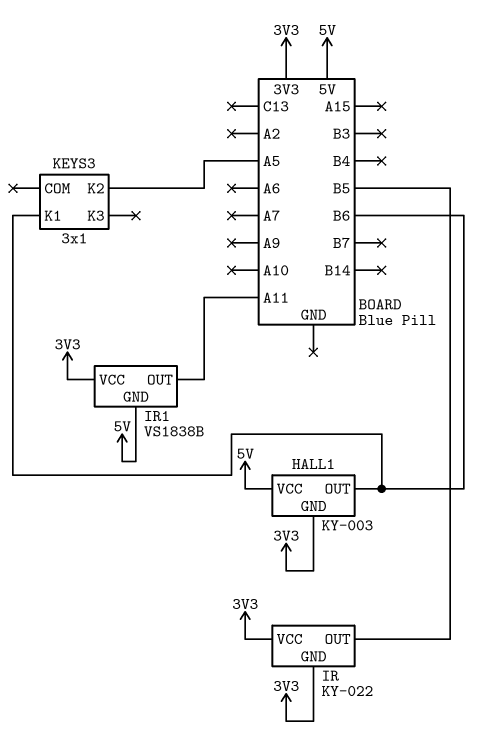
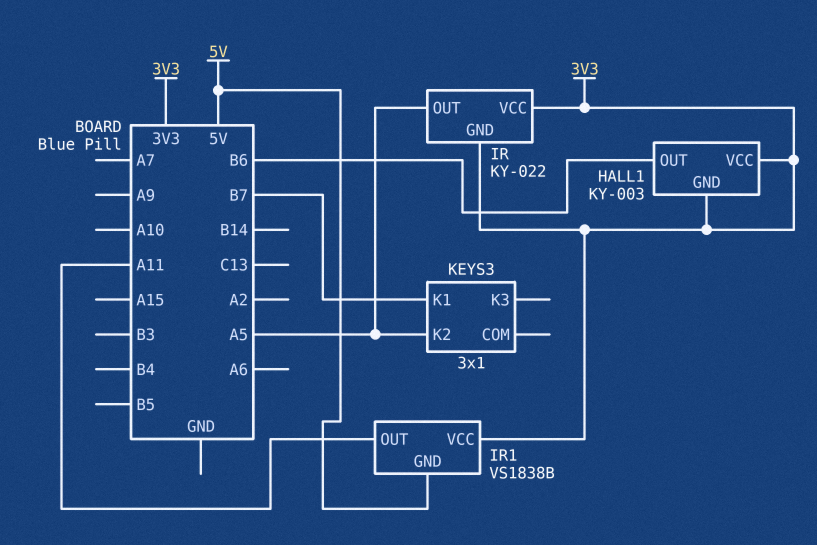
HALL1 pin VCC: 5V -> 3V3
IR pin OUT: B5 -> A5
KEYS3 pin K1: B6 -> B7

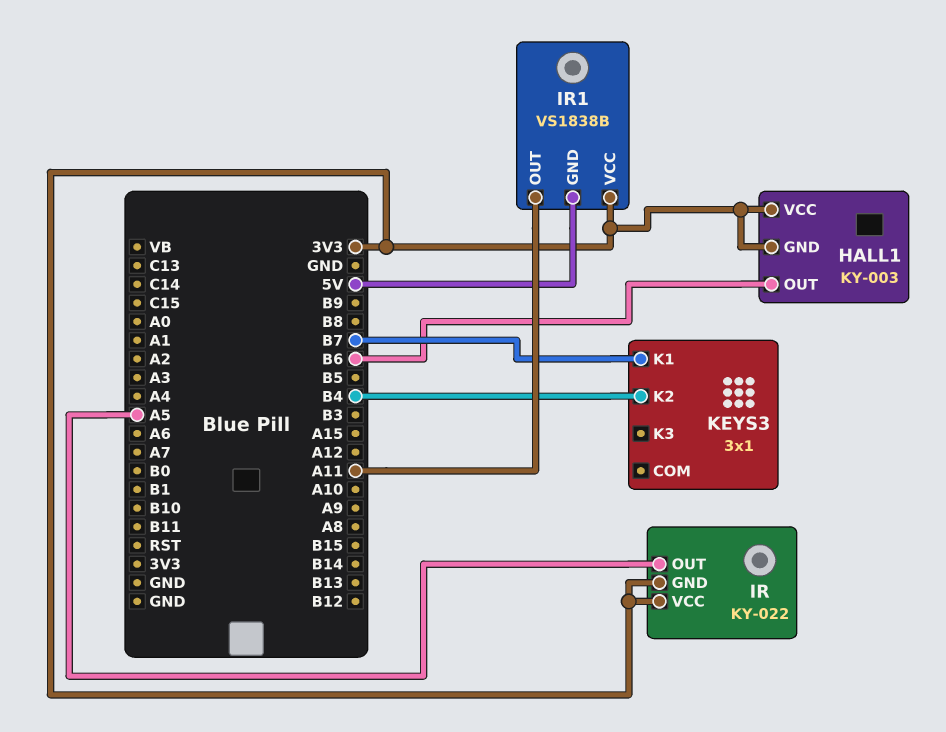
KEYS3 pin K2: A5 -> B4

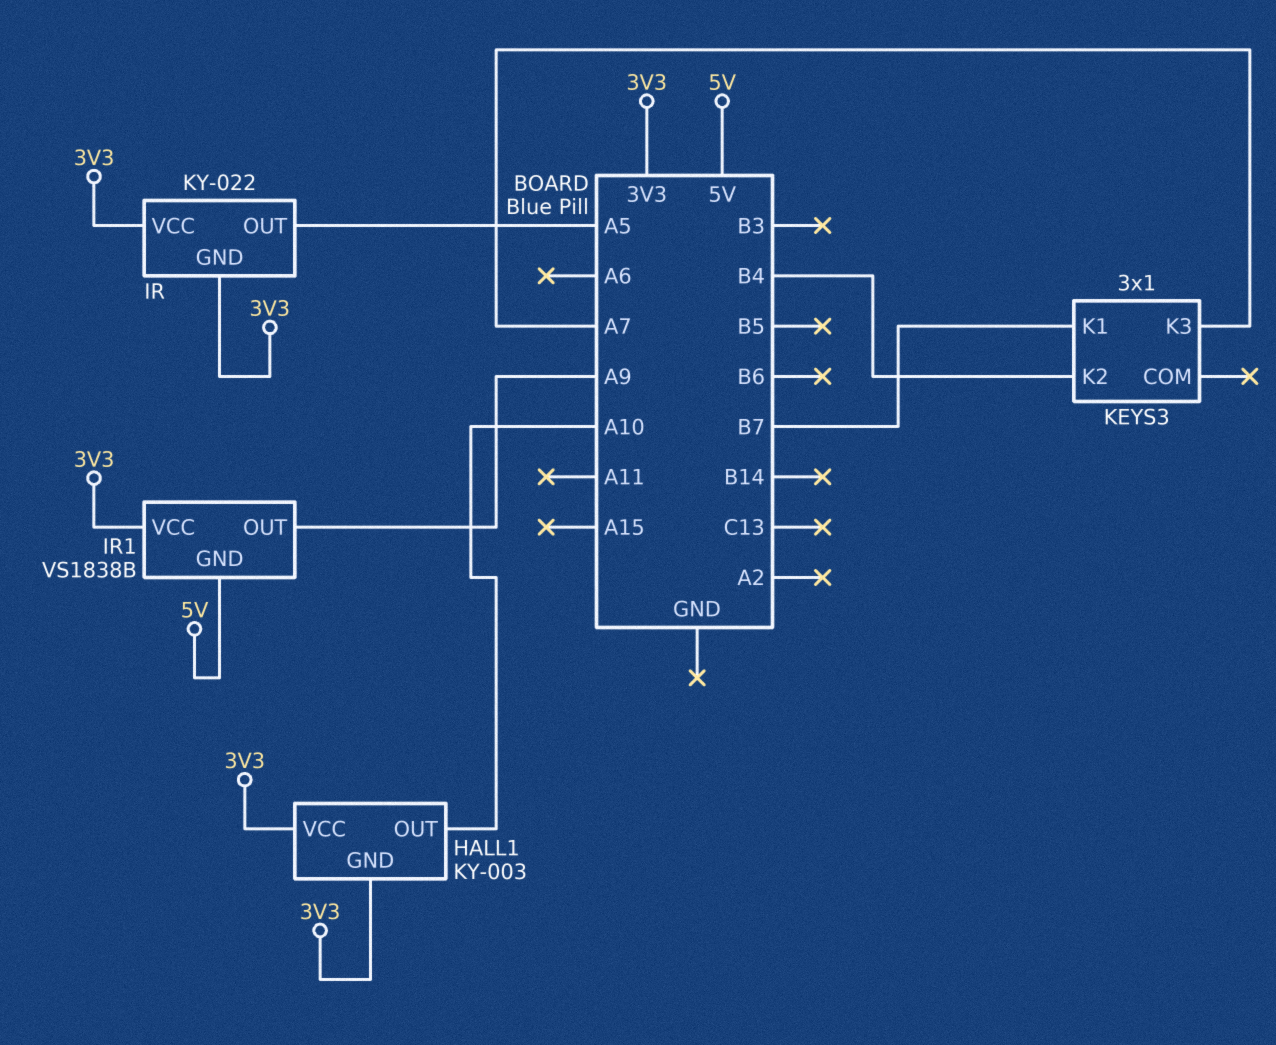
HALL1 pin OUT: B6 -> A10
IR1 pin OUT: A11 -> A9
KEYS3 pin K3: none -> A7

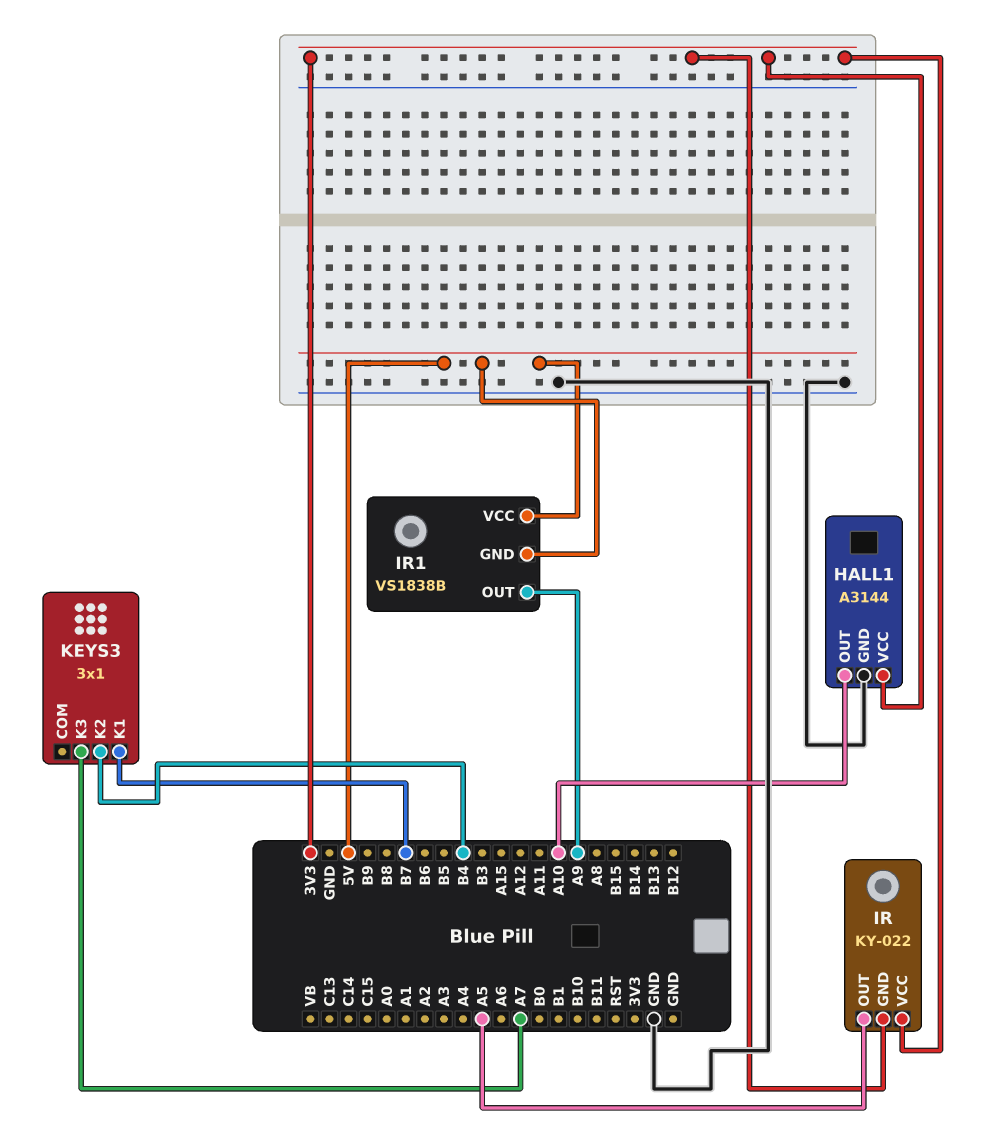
HALL1: KY-003 -> A3144
HALL1 pin GND: 3V3 -> GND
IR1 pin VCC: 3V3 -> 5V

